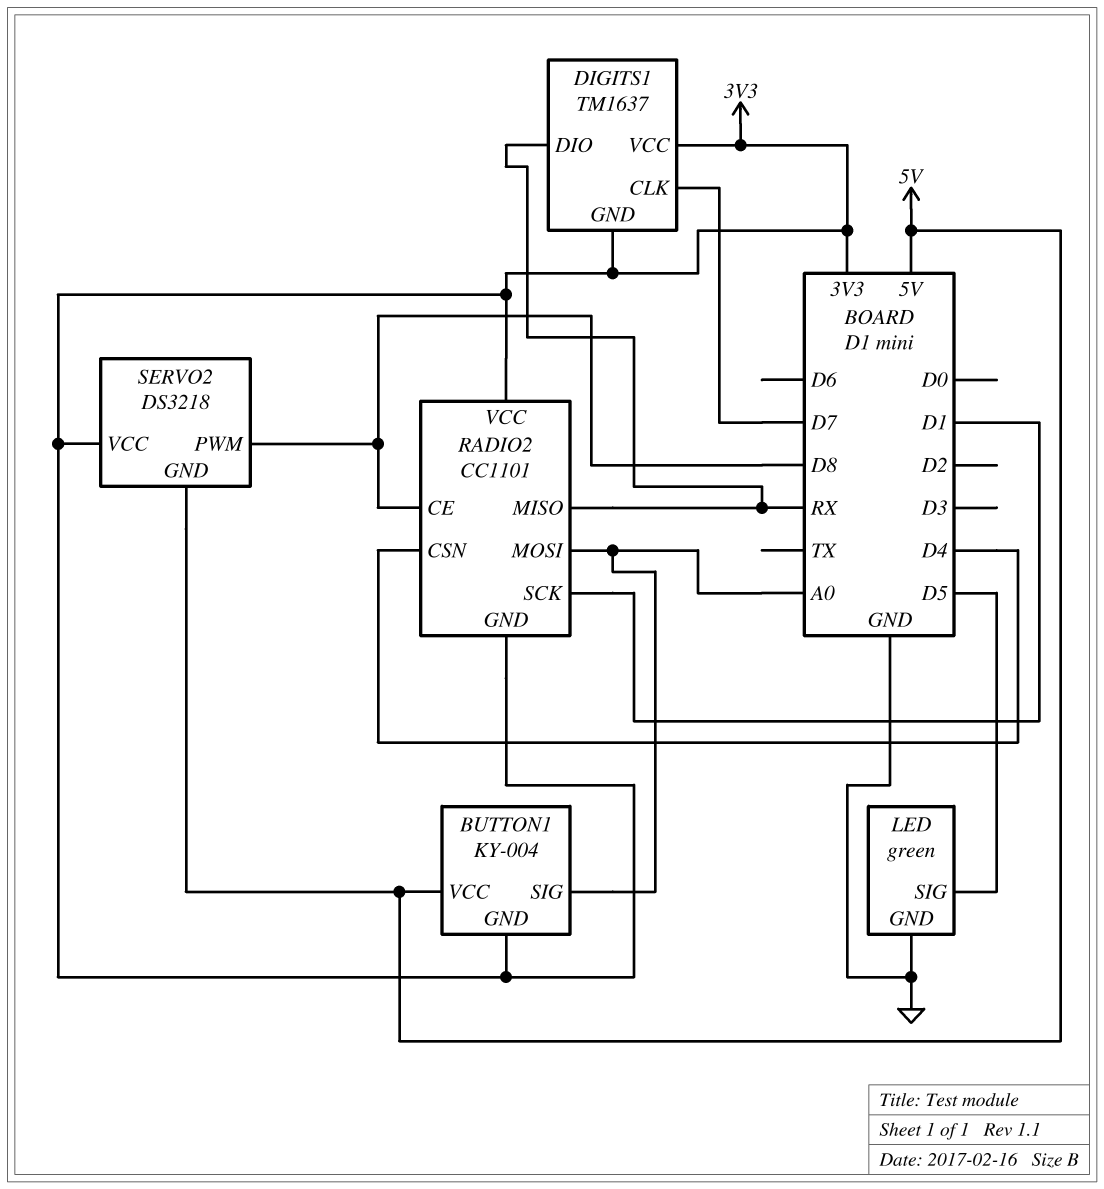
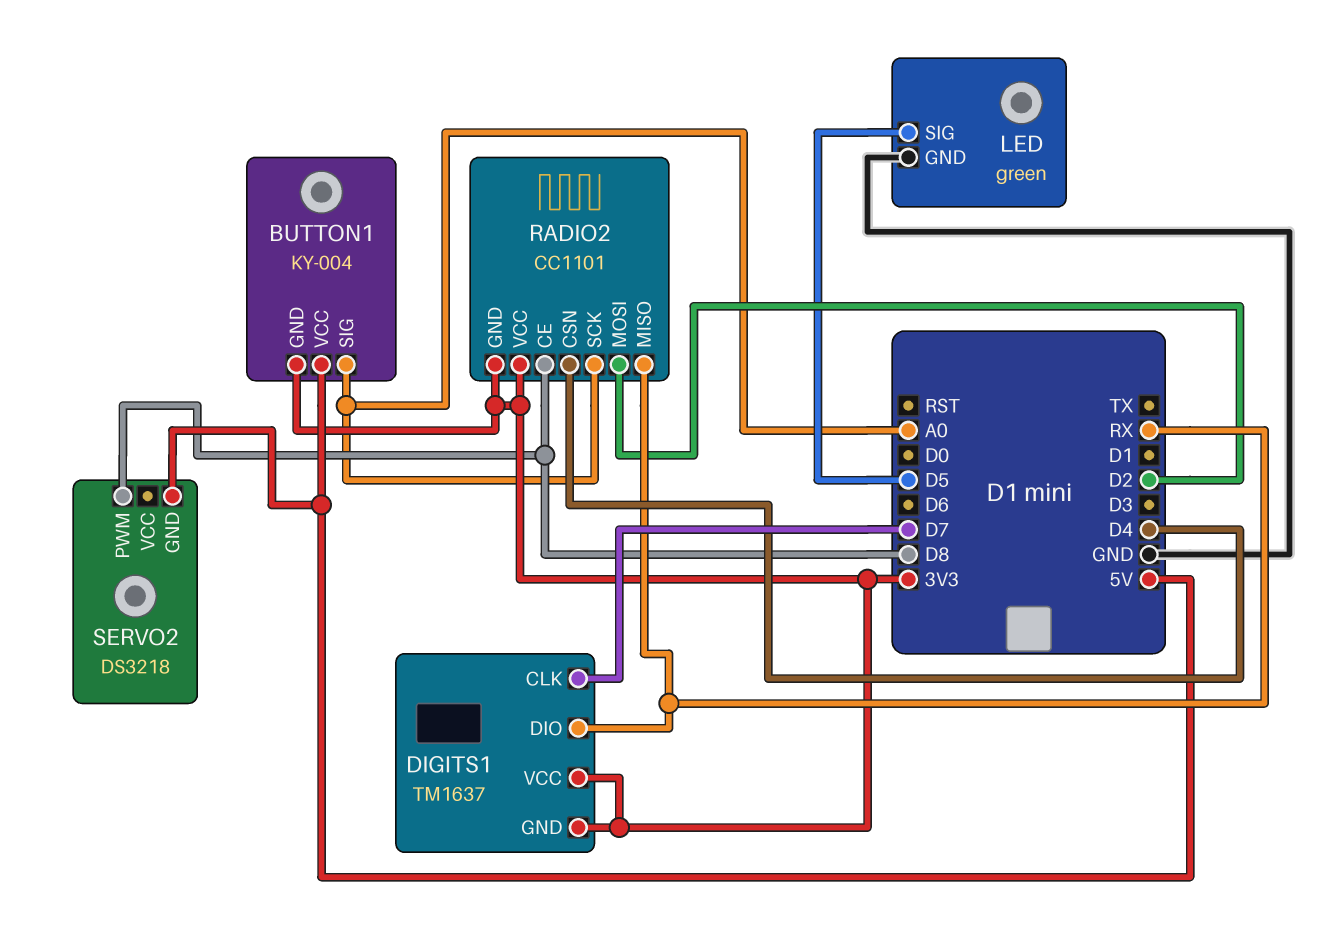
RADIO2 pin MOSI: A0 -> D2
RADIO2 pin SCK: D1 -> A0
SERVO2 pin VCC: 3V3 -> none

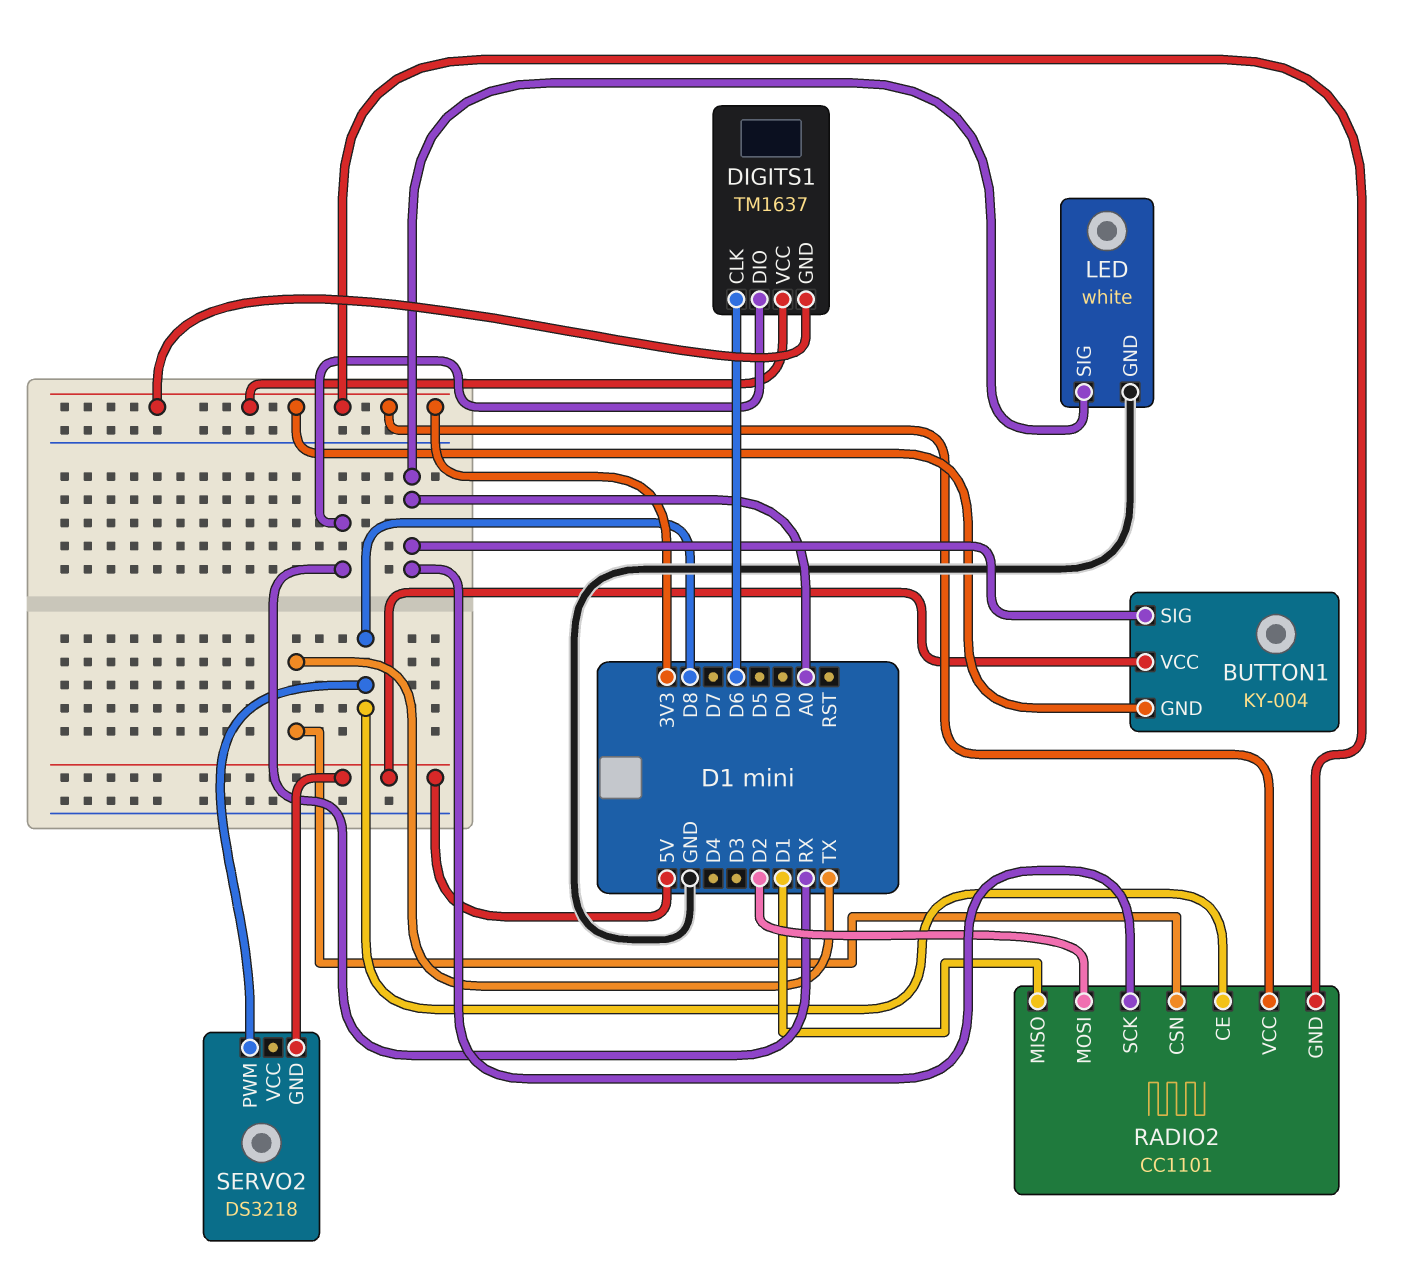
DIGITS1 pin CLK: D7 -> D6
LED: green -> white
LED pin SIG: D5 -> A0
RADIO2 pin CSN: D4 -> TX
RADIO2 pin MISO: RX -> D1

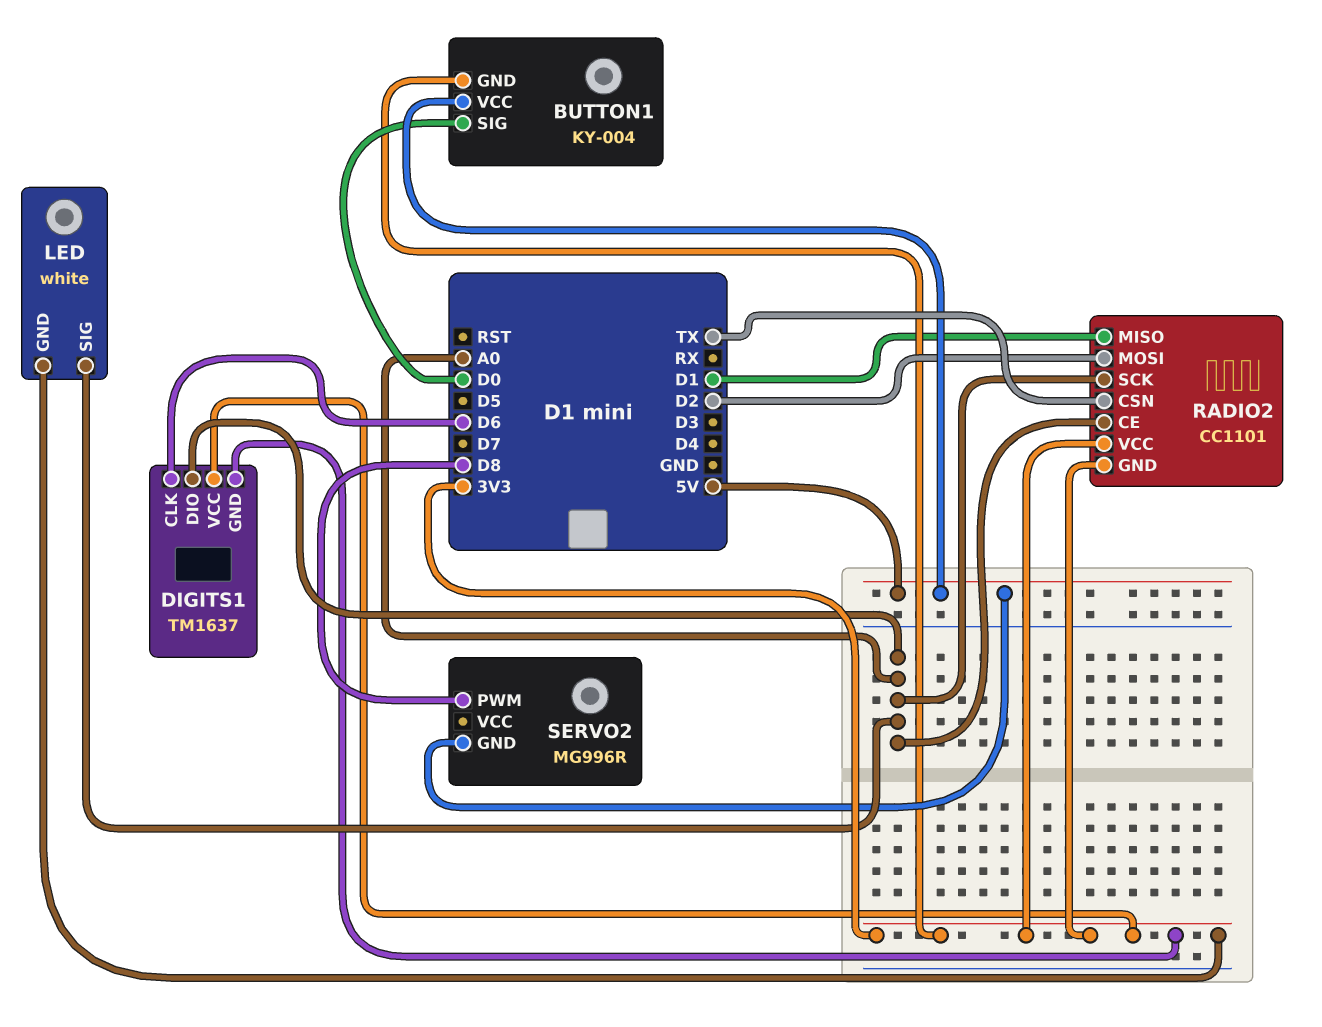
BUTTON1 pin SIG: A0 -> D0
DIGITS1 pin DIO: RX -> A0
LED pin GND: GND -> 3V3
RADIO2 pin CE: D8 -> A0
SERVO2: DS3218 -> MG996R

